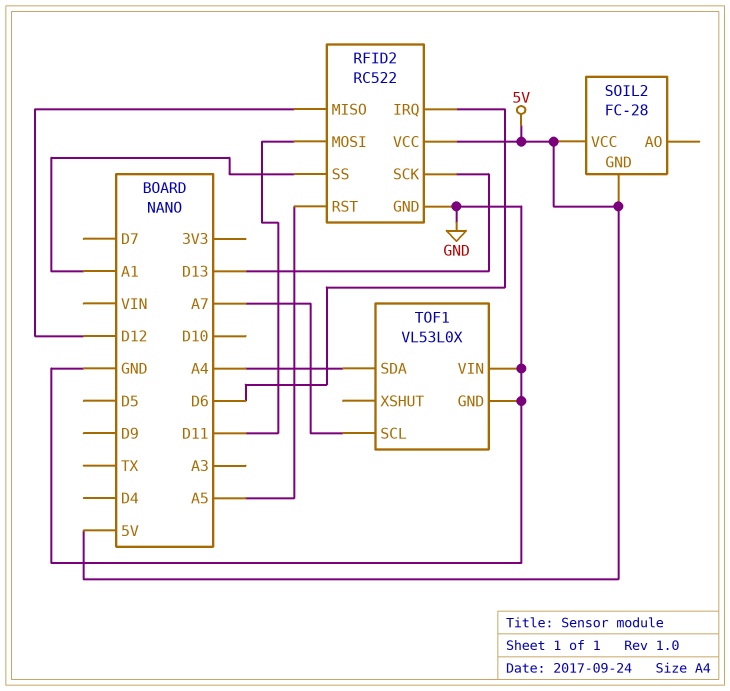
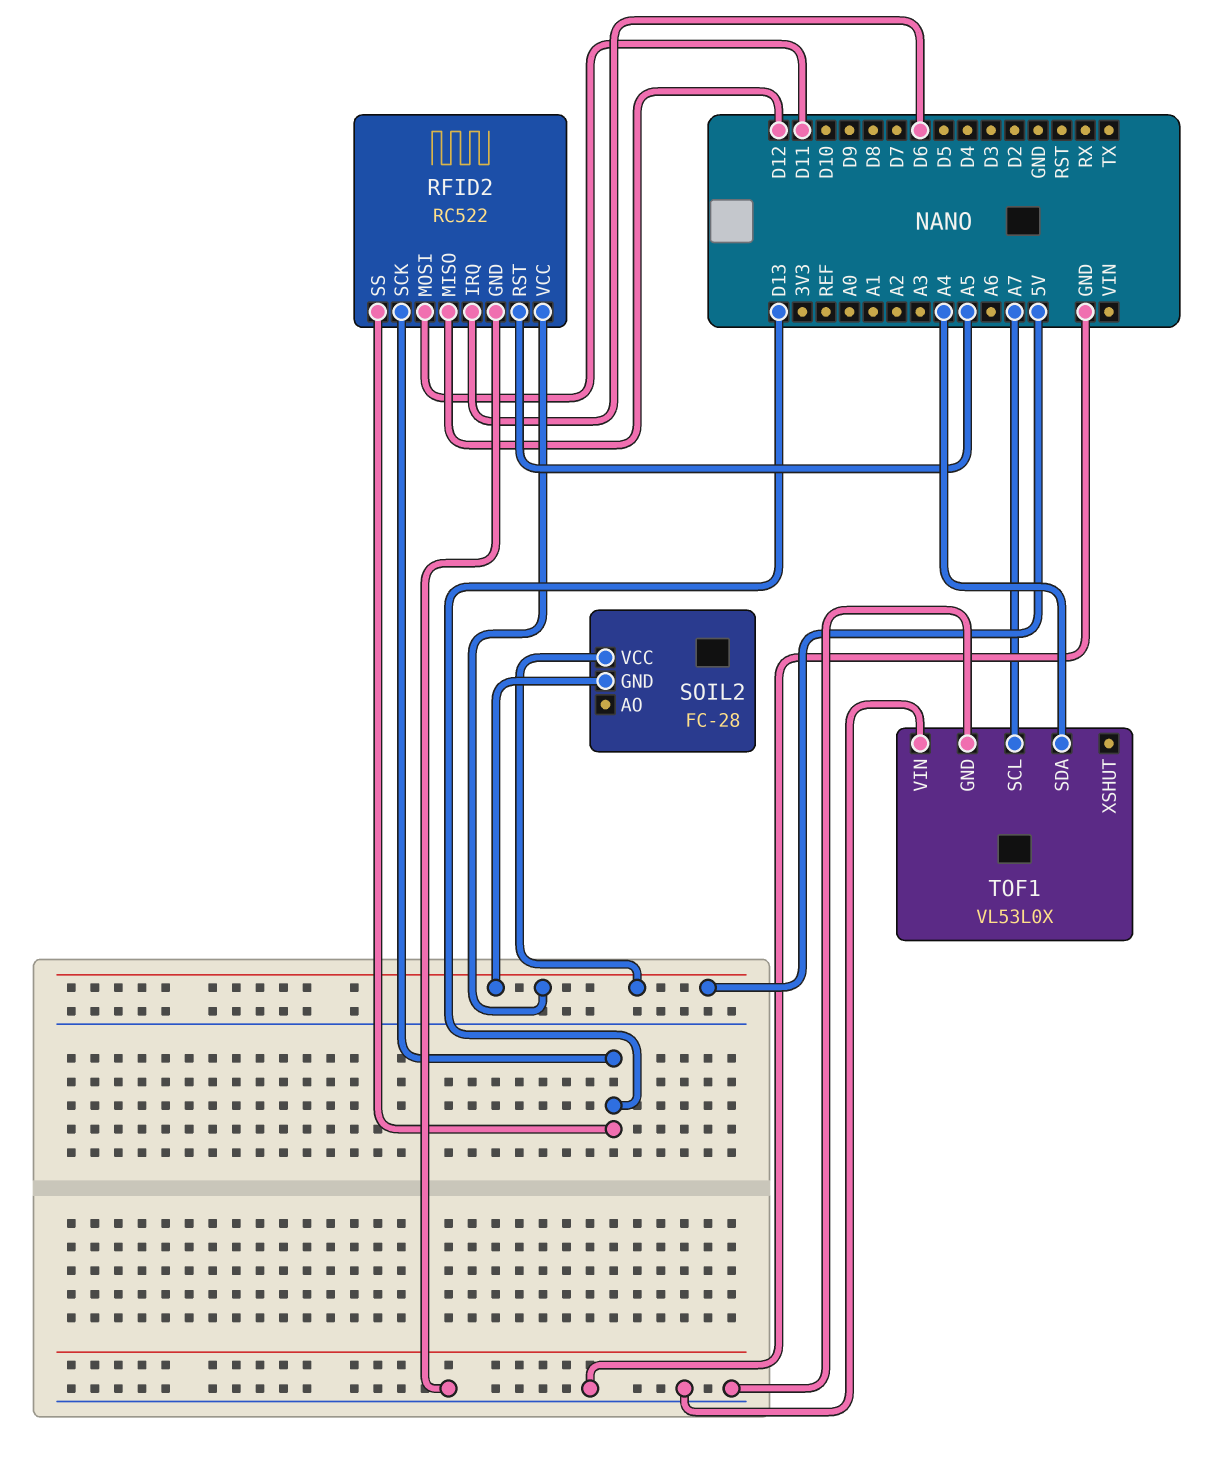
RFID2 pin SS: A1 -> D13

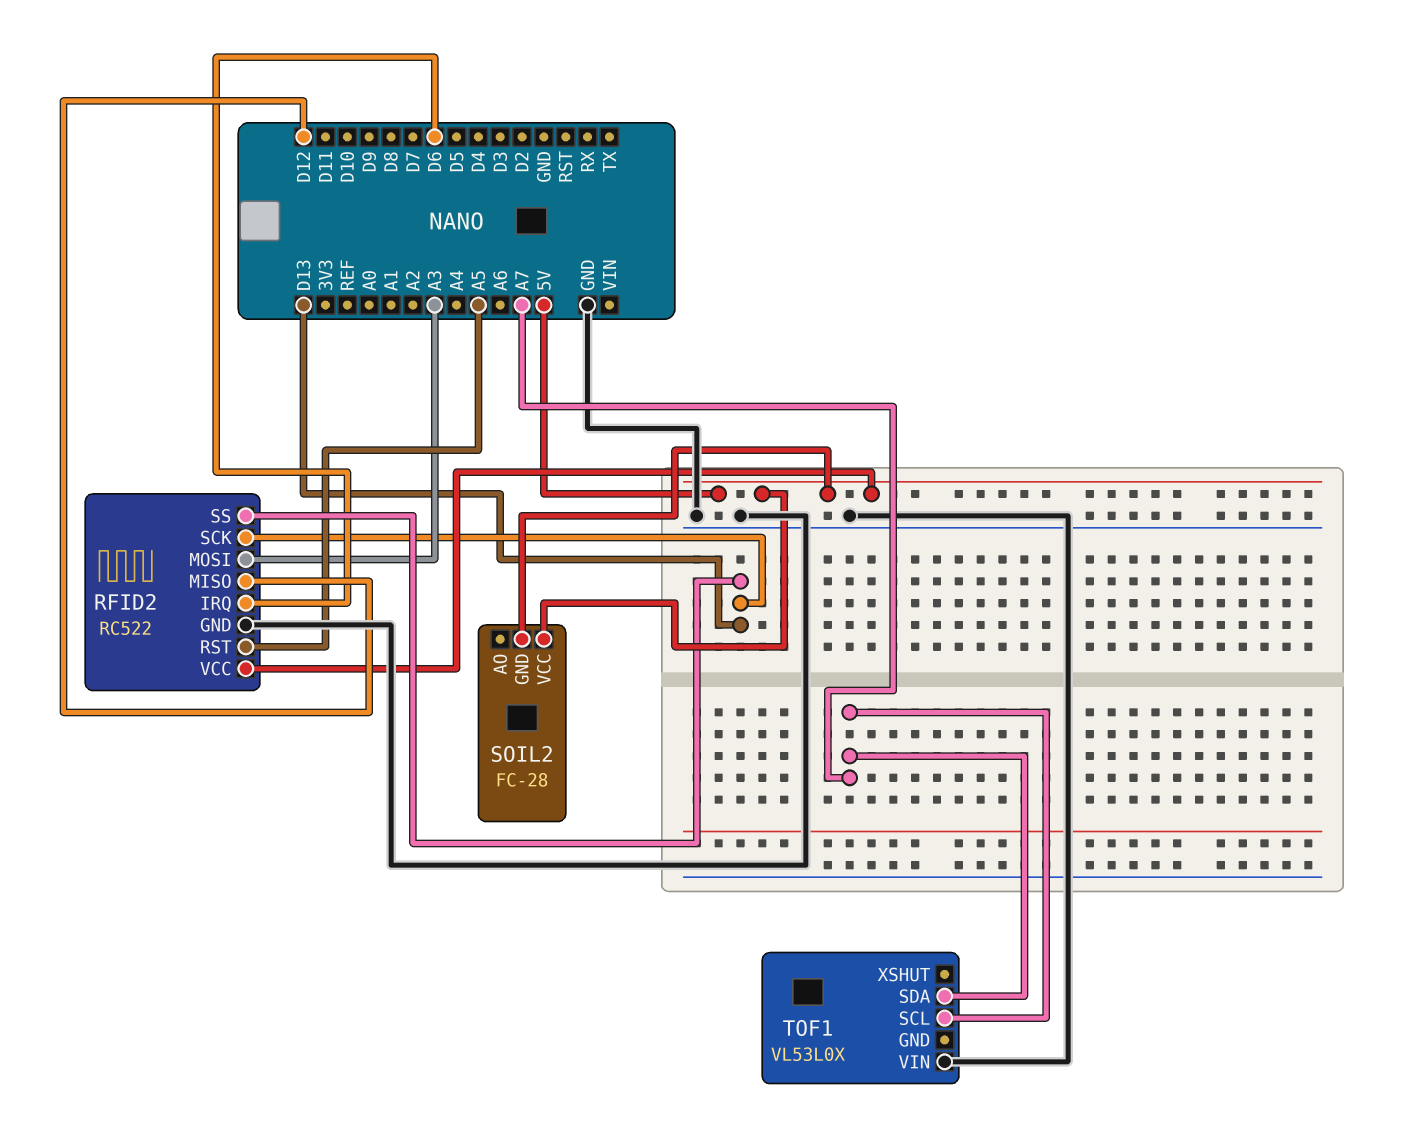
RFID2 pin MOSI: D11 -> A3
TOF1 pin GND: GND -> none
TOF1 pin SDA: A4 -> A7

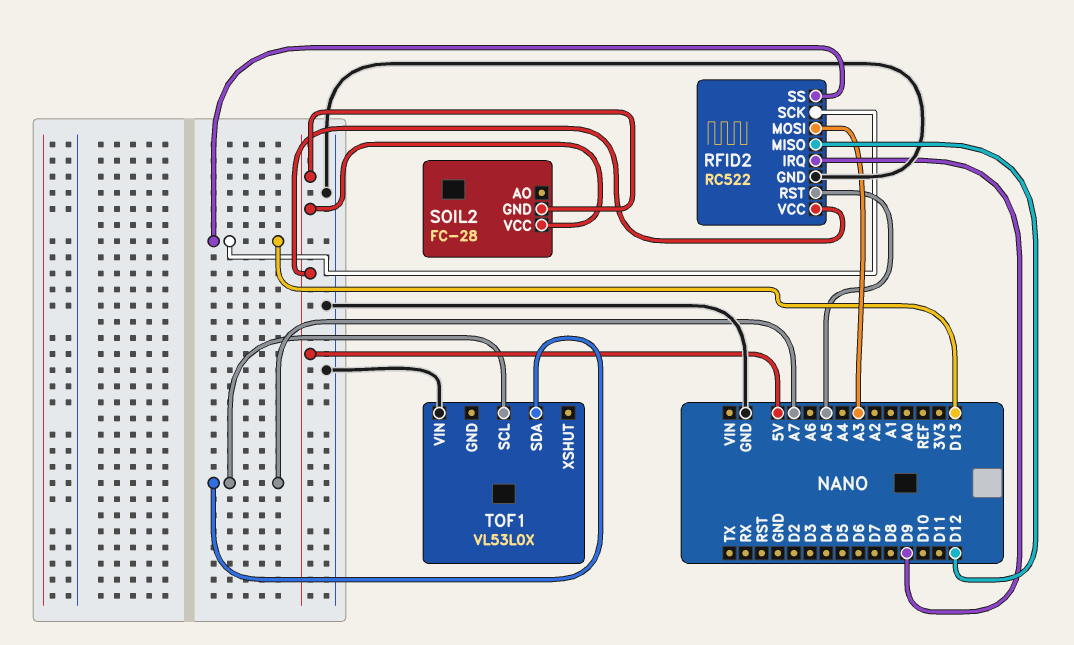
RFID2 pin IRQ: D6 -> D9

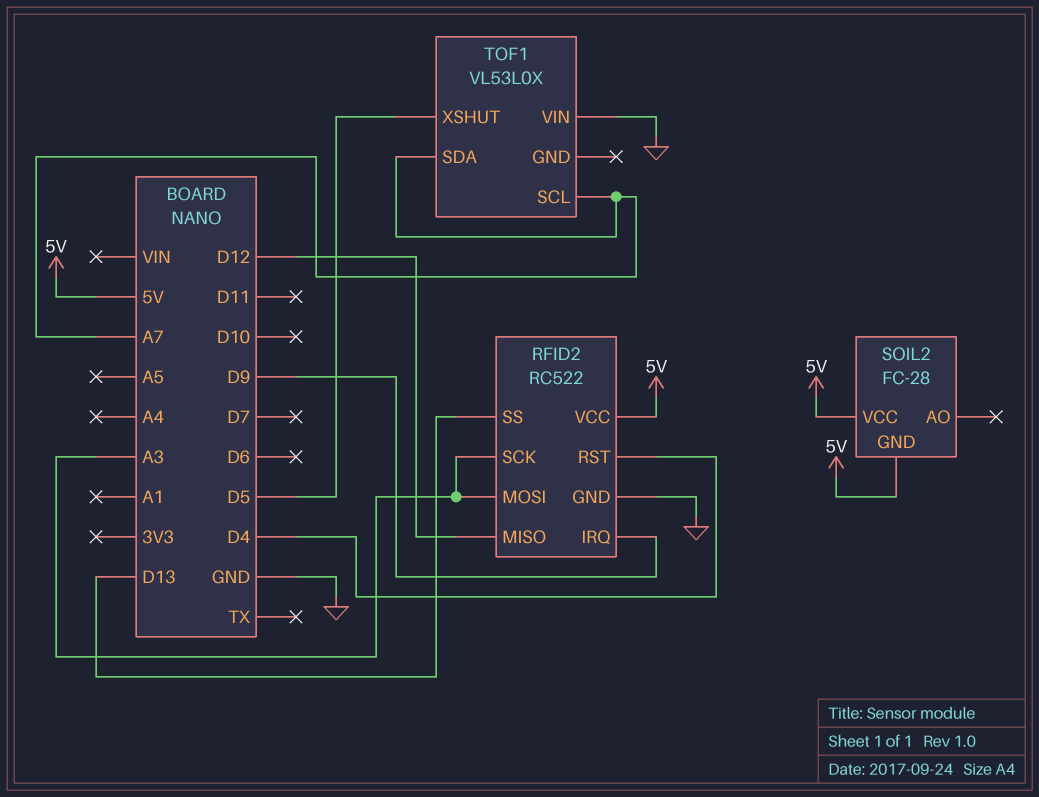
RFID2 pin RST: A5 -> D4
RFID2 pin SCK: D13 -> A3
TOF1 pin XSHUT: none -> D5

